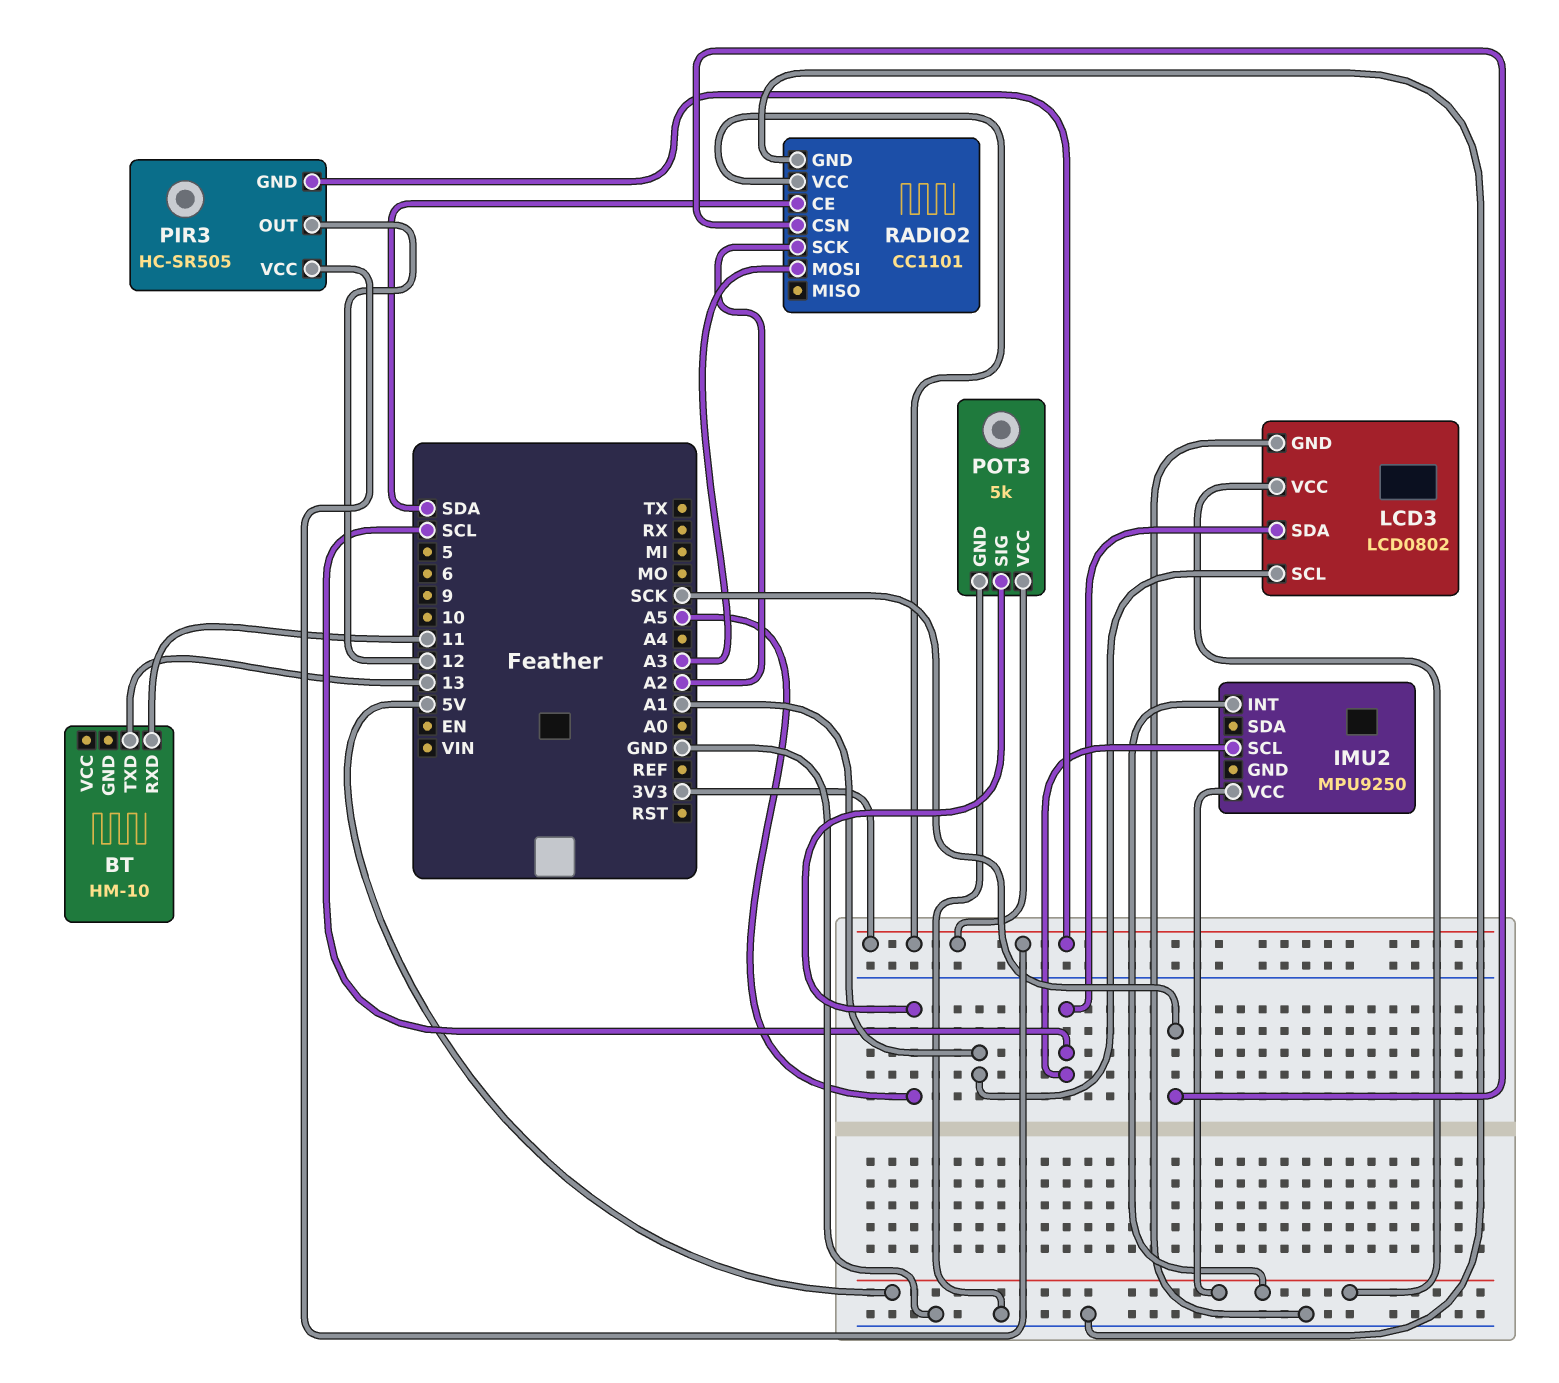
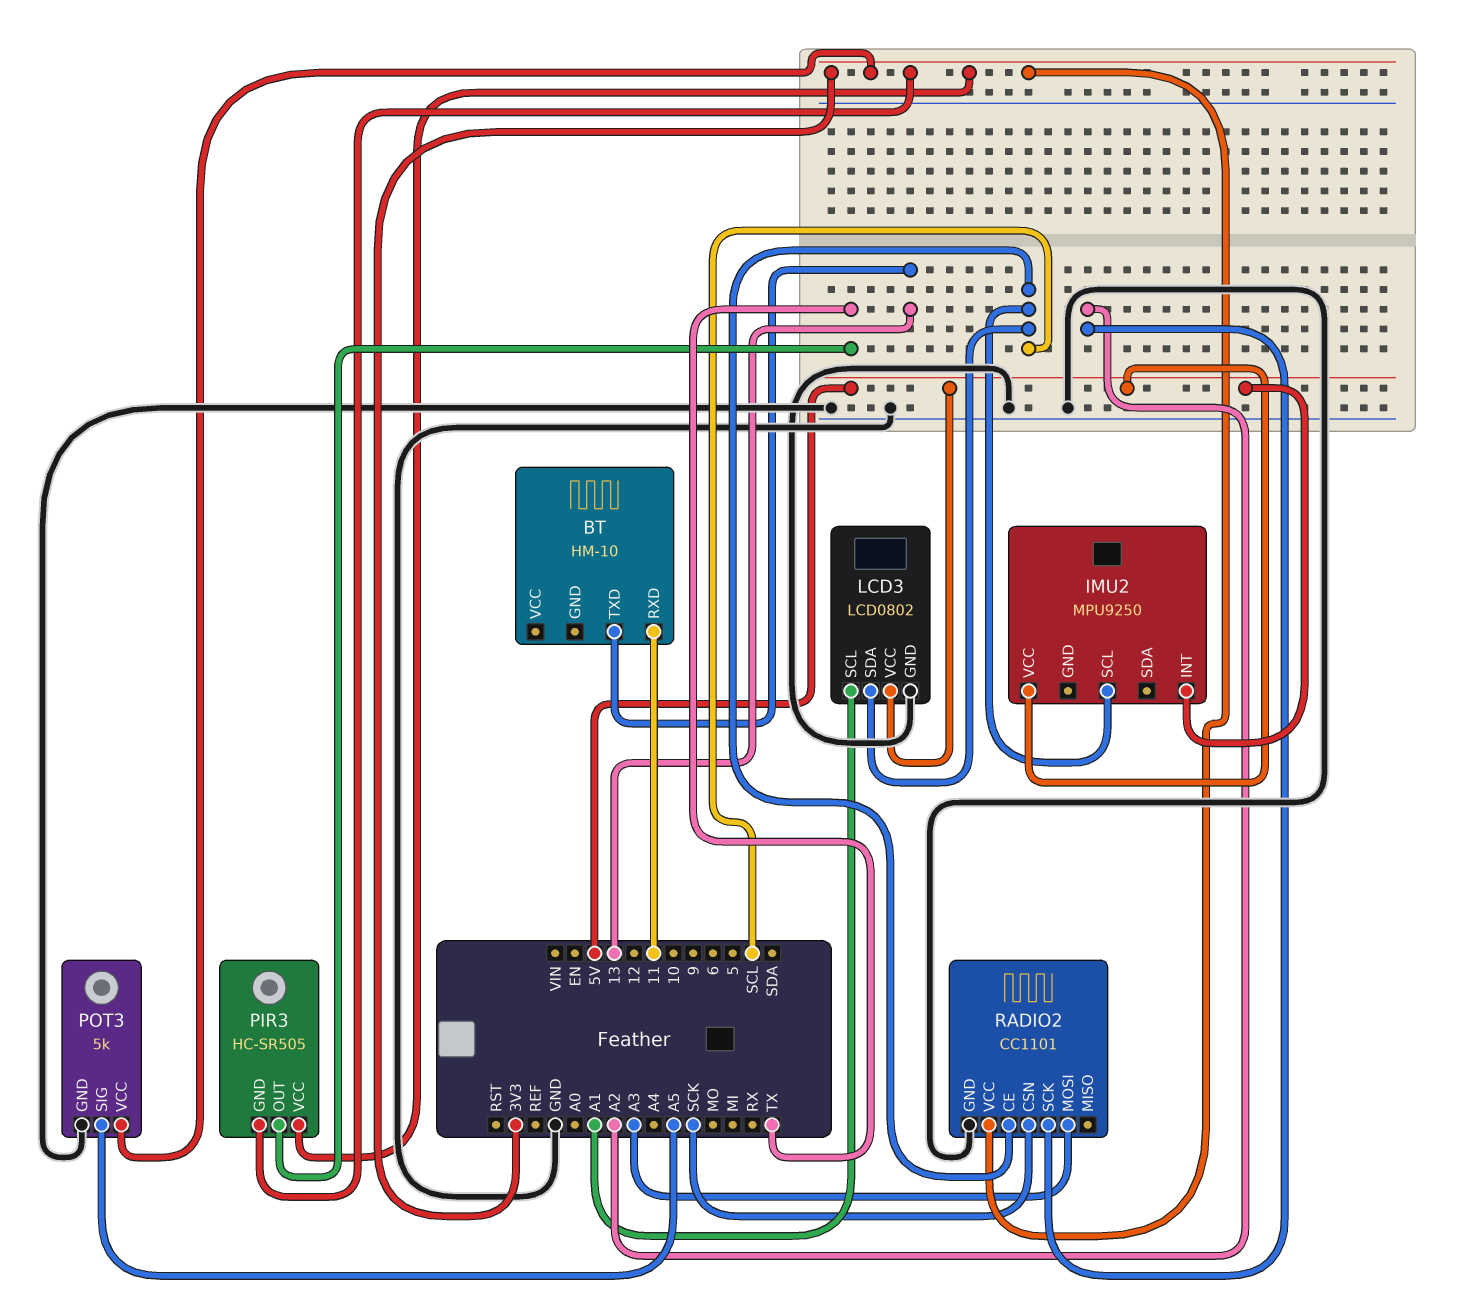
PIR3 pin OUT: 12 -> TX
RADIO2 pin CE: SDA -> SCL

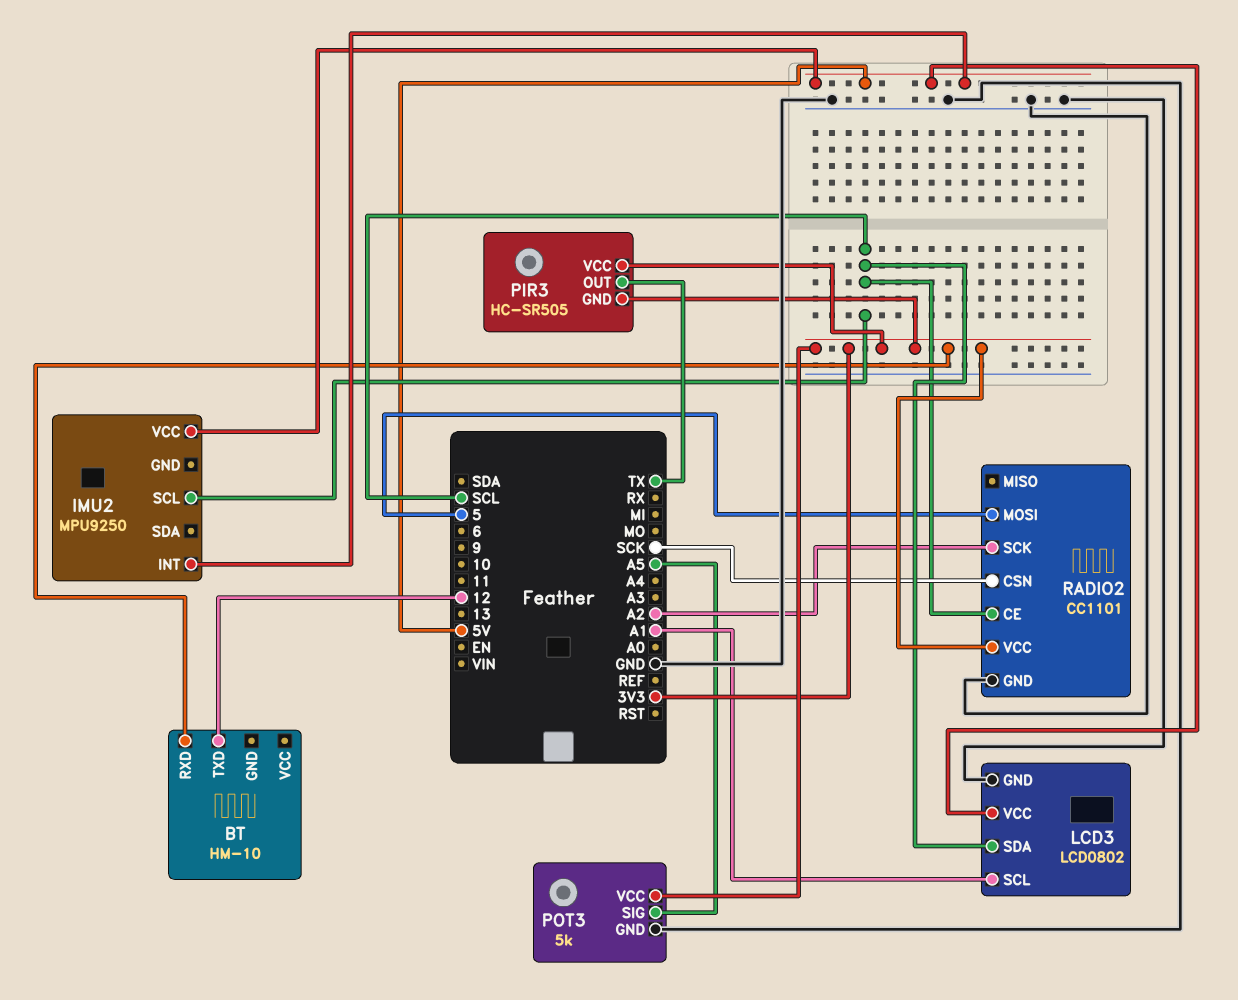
BT pin RXD: 11 -> 3V3
BT pin TXD: 13 -> 12
RADIO2 pin MOSI: A3 -> 5

